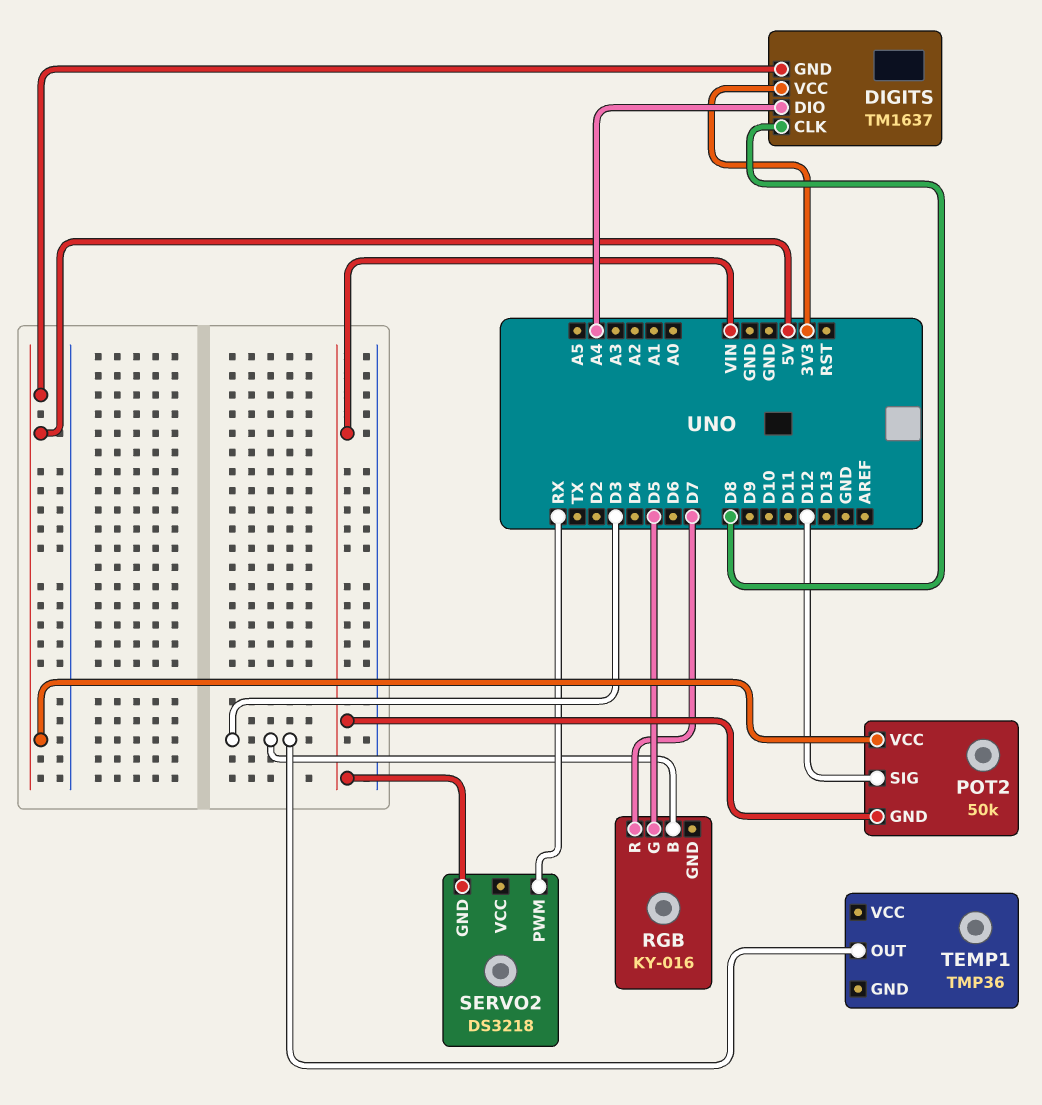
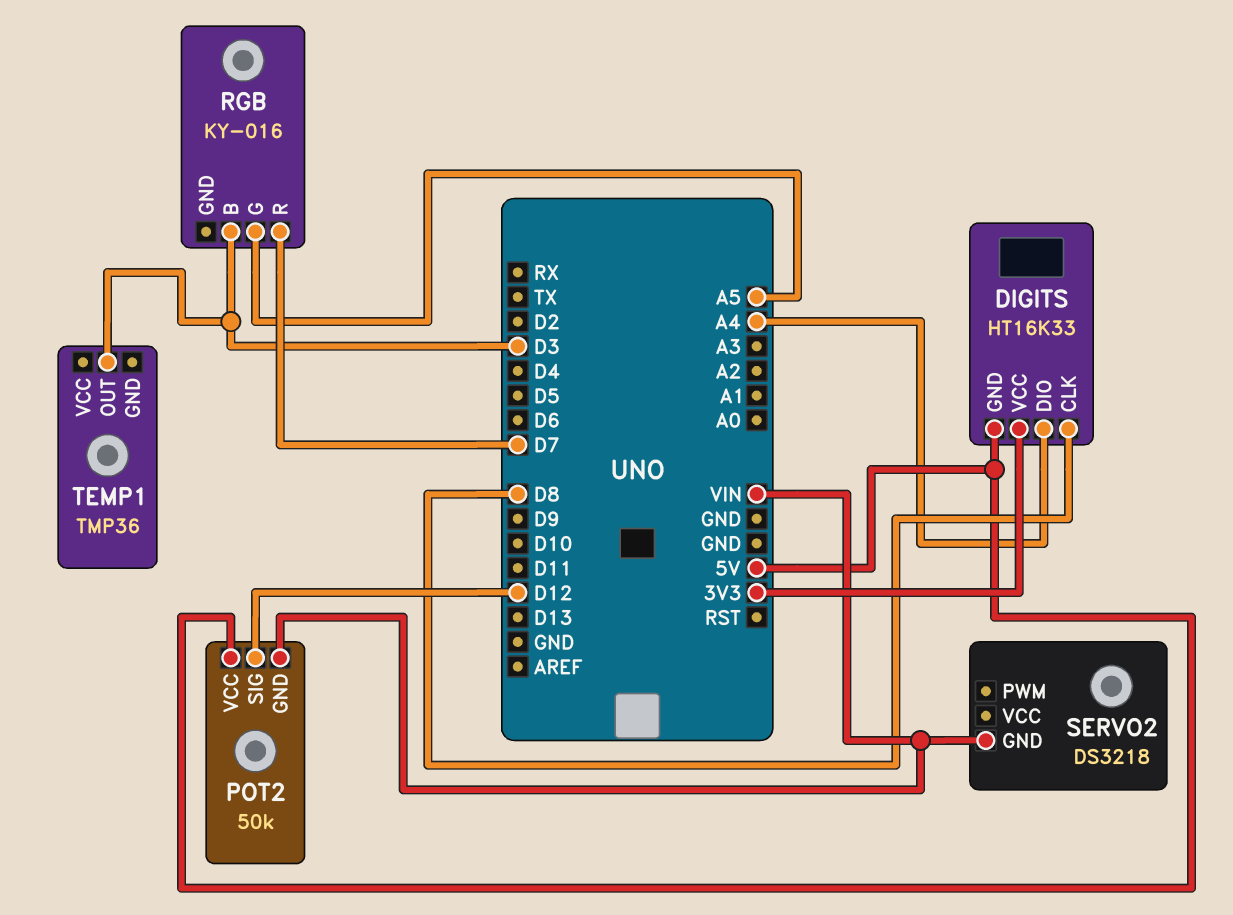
DIGITS: TM1637 -> HT16K33
RGB pin G: D5 -> A5
SERVO2 pin PWM: RX -> none

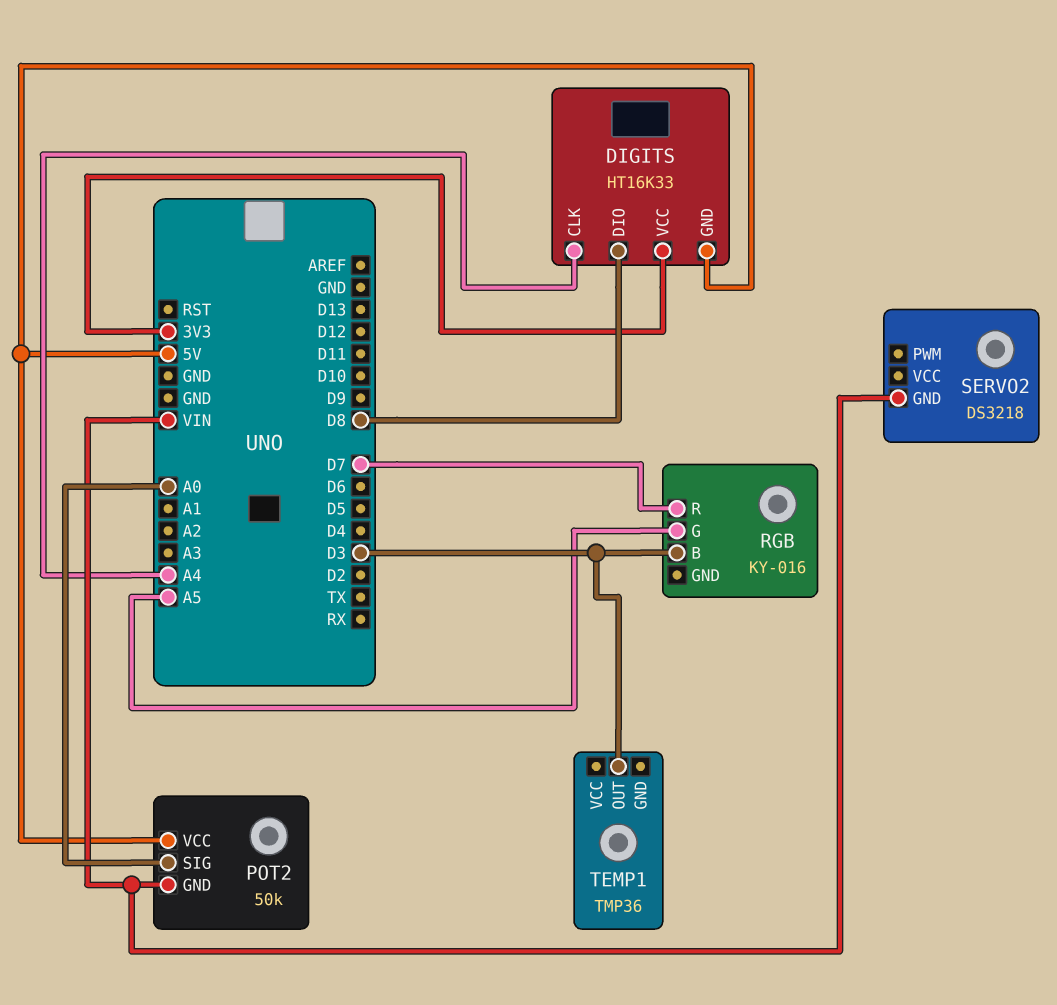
DIGITS pin CLK: D8 -> A4
DIGITS pin DIO: A4 -> D8
POT2 pin SIG: D12 -> A0

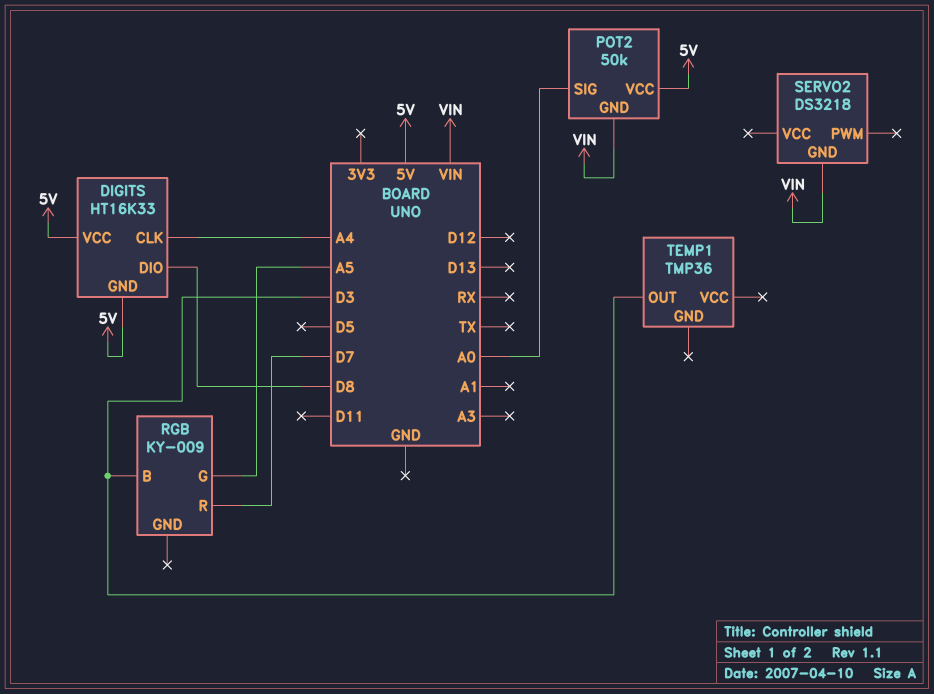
DIGITS pin VCC: 3V3 -> 5V
RGB: KY-016 -> KY-009

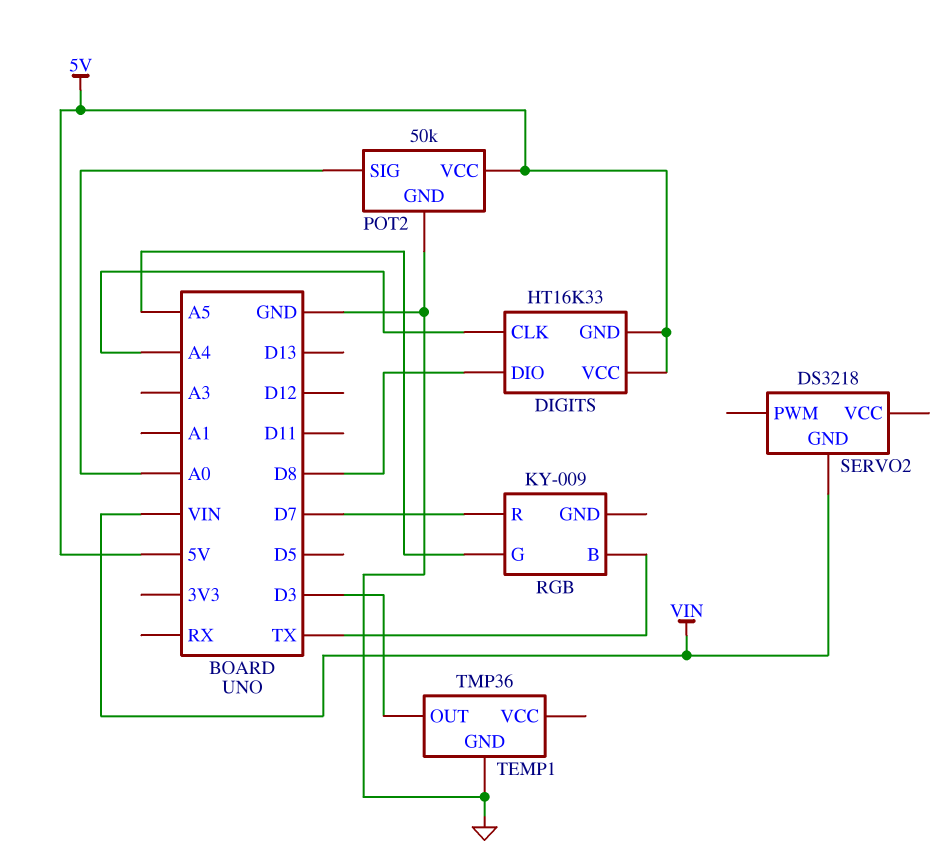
POT2 pin GND: VIN -> GND
RGB pin B: D3 -> TX
TEMP1 pin GND: none -> GND

